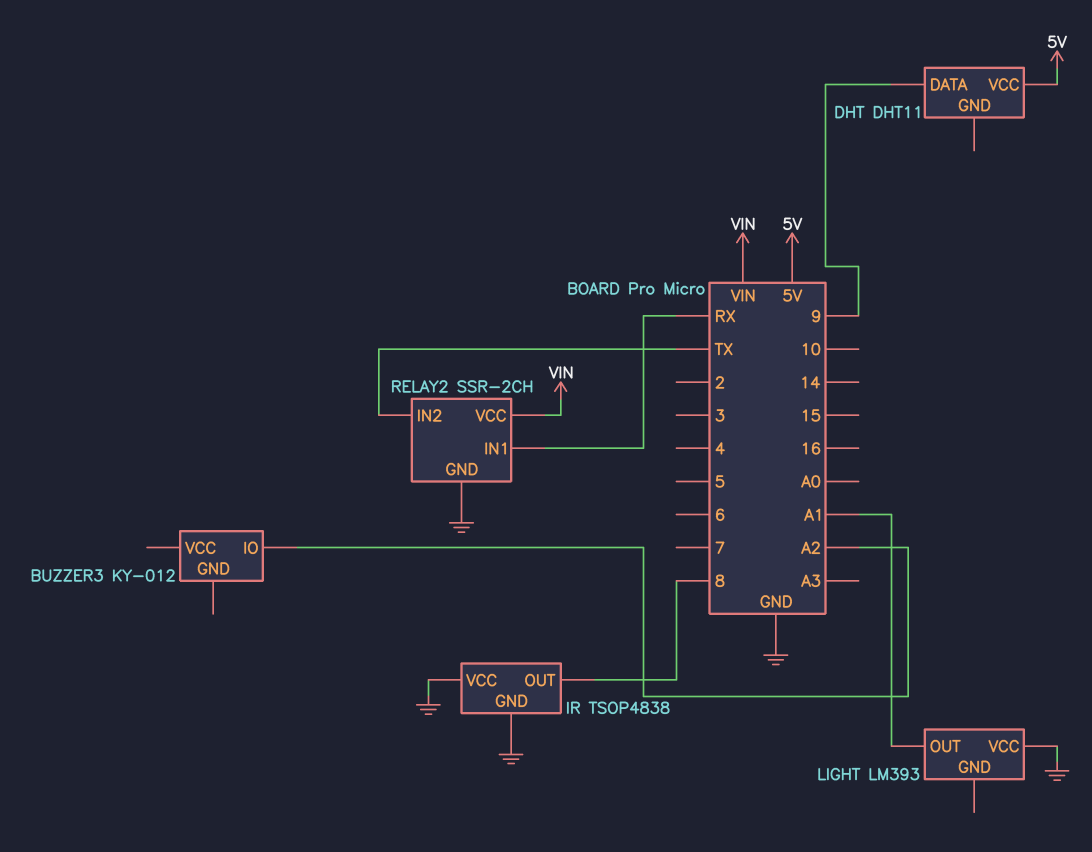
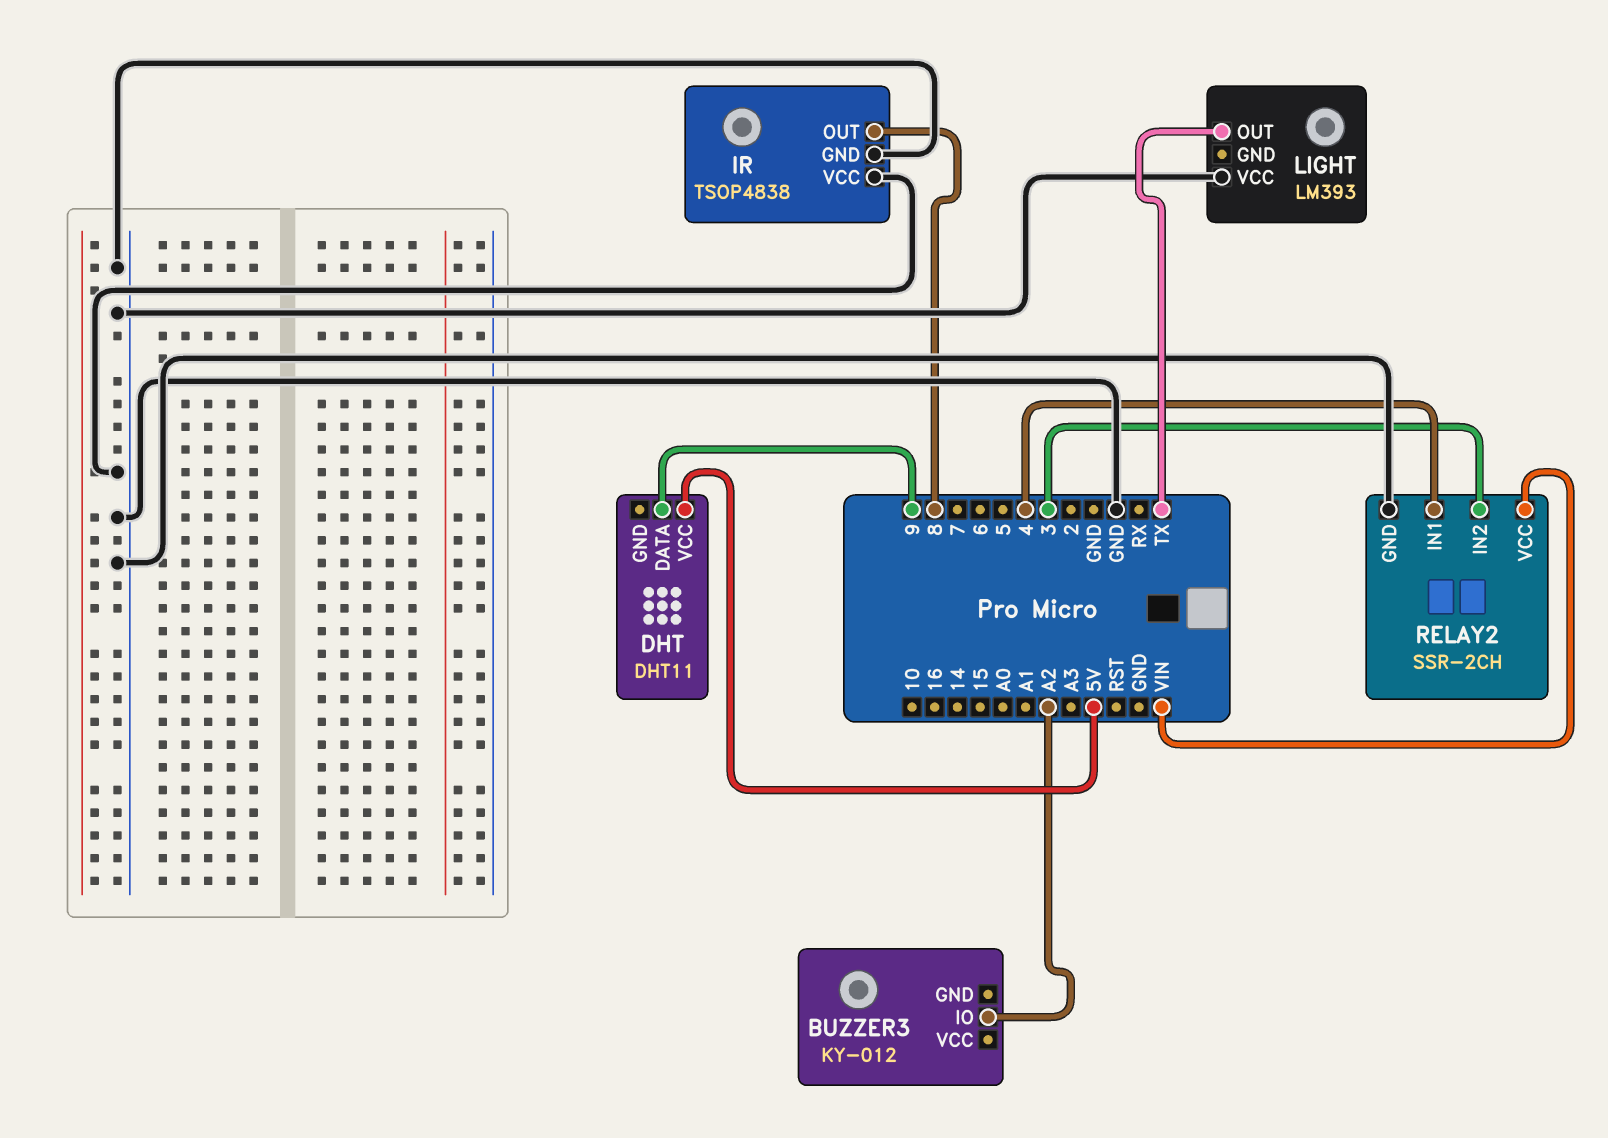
LIGHT pin OUT: A1 -> TX
RELAY2 pin IN1: RX -> 4
RELAY2 pin IN2: TX -> 3

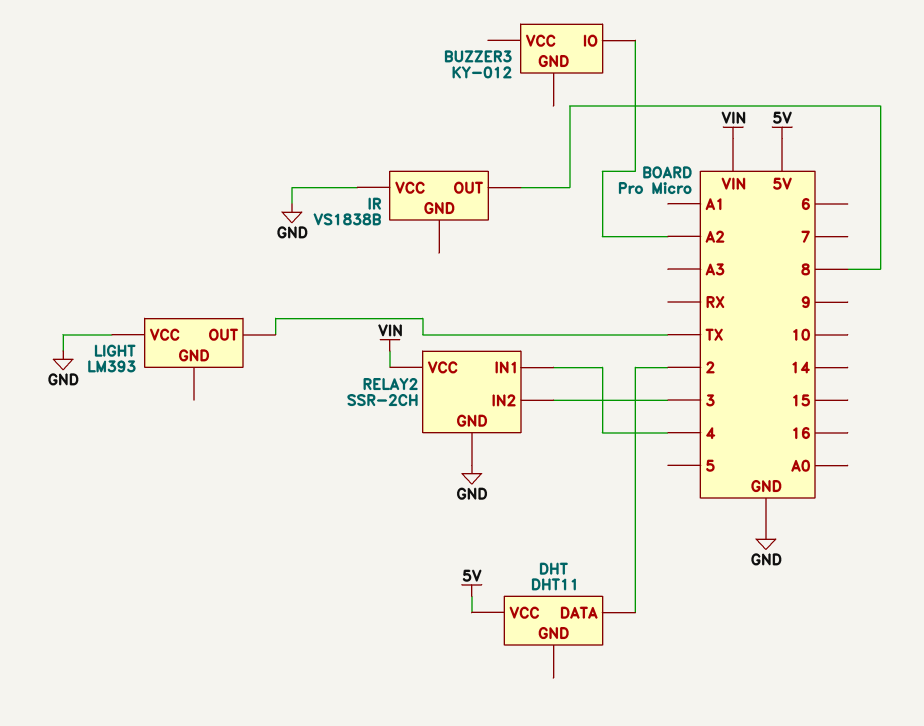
DHT pin DATA: 9 -> 2
IR: TSOP4838 -> VS1838B
IR pin GND: GND -> none

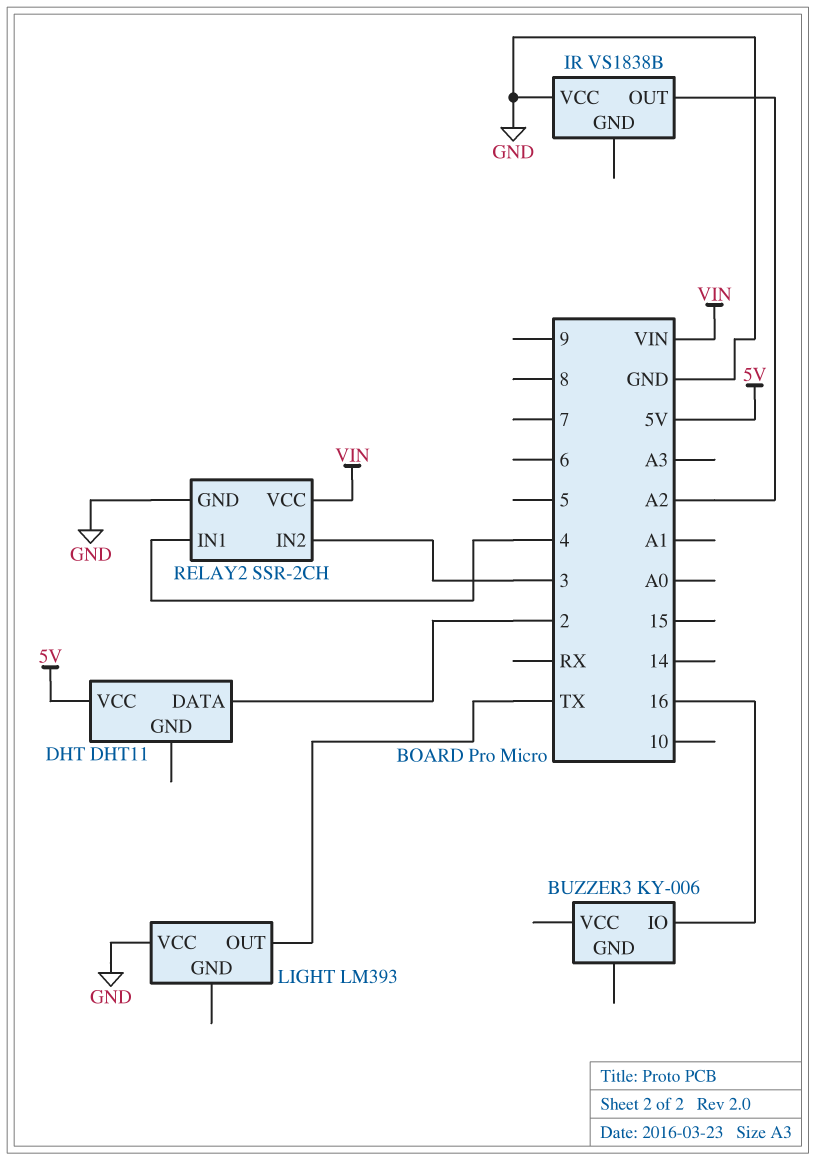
BUZZER3: KY-012 -> KY-006
BUZZER3 pin IO: A2 -> 16
IR pin OUT: 8 -> A2

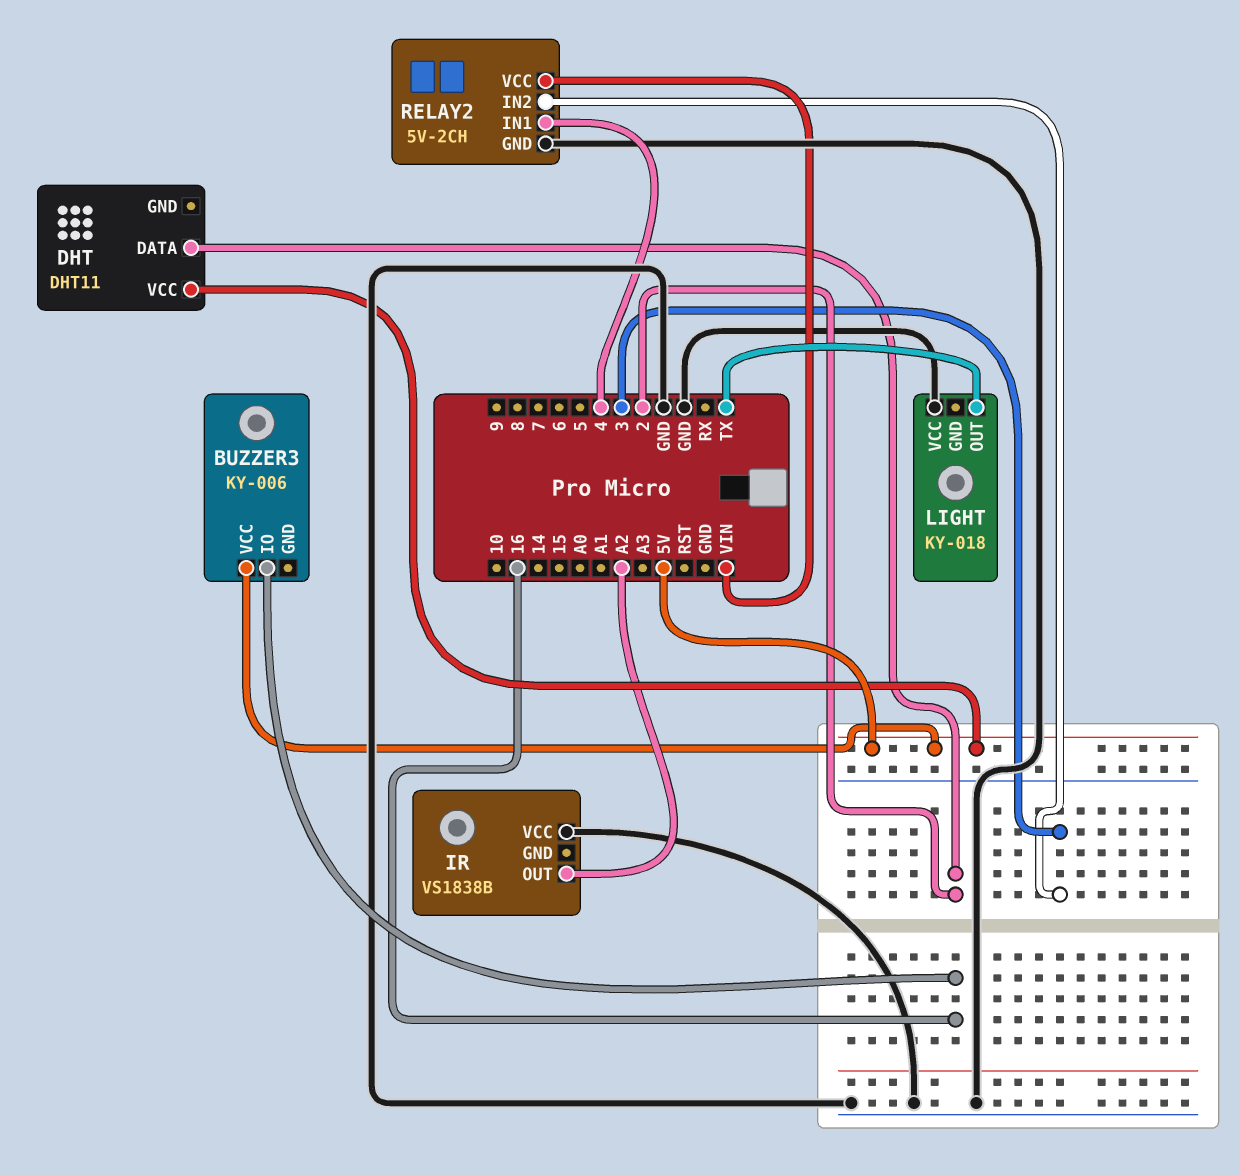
BUZZER3 pin VCC: none -> 5V
LIGHT: LM393 -> KY-018
RELAY2: SSR-2CH -> 5V-2CH

